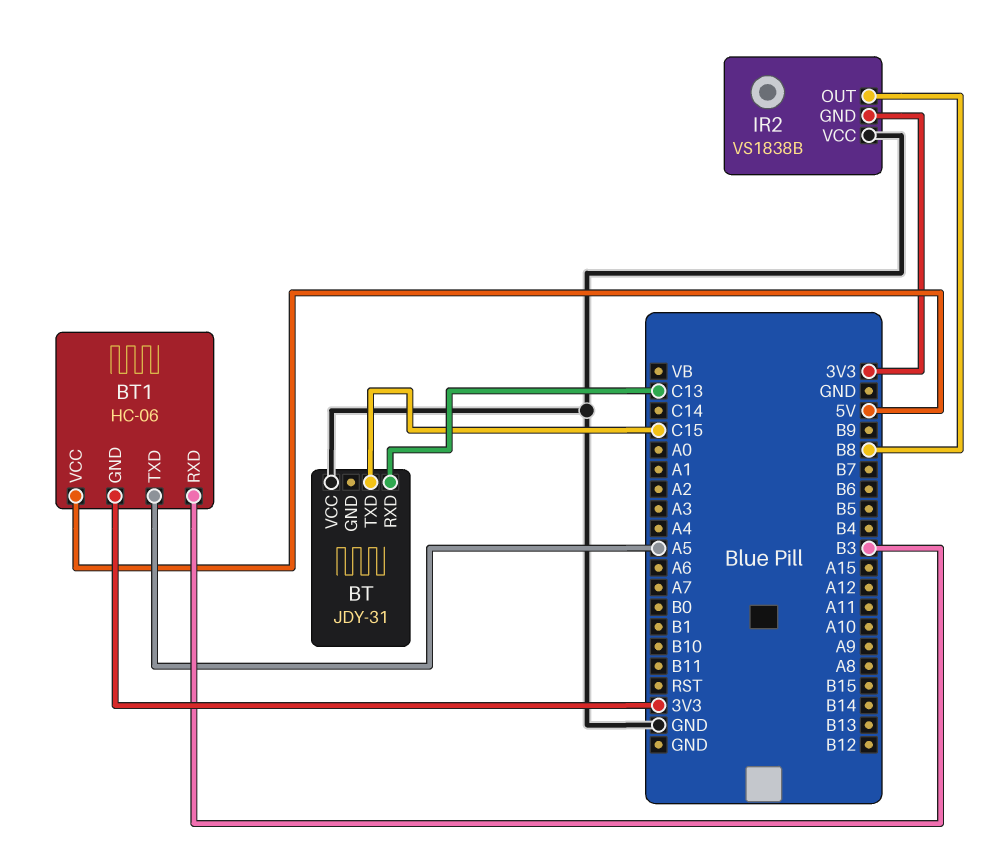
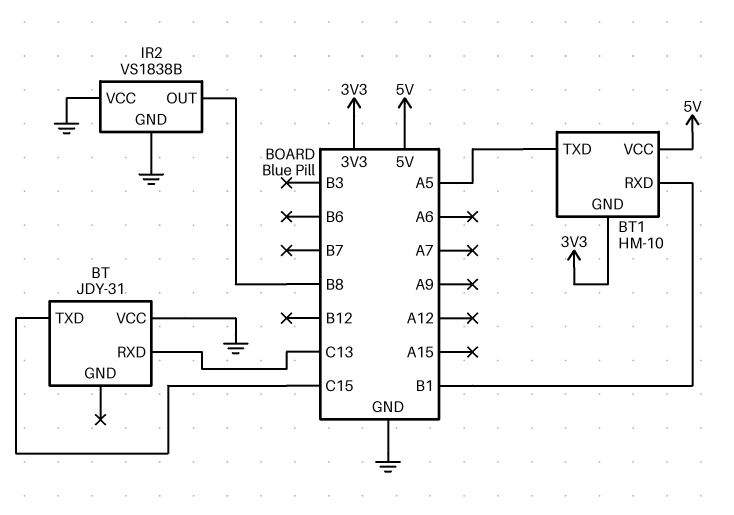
BT1: HC-06 -> HM-10
BT1 pin RXD: B3 -> B1
IR2 pin GND: 3V3 -> GND

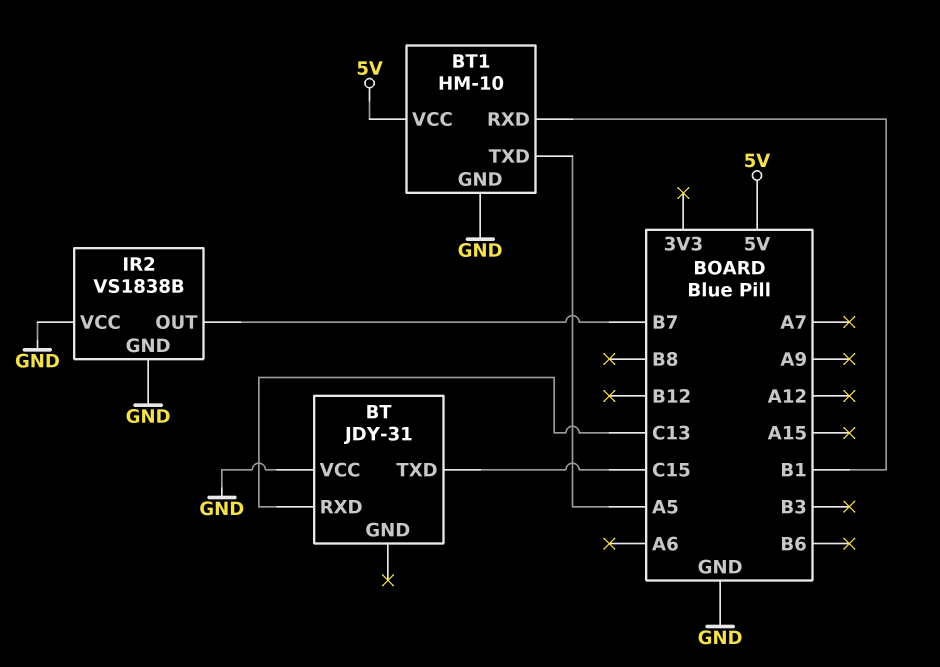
BT1 pin GND: 3V3 -> GND
IR2 pin OUT: B8 -> B7

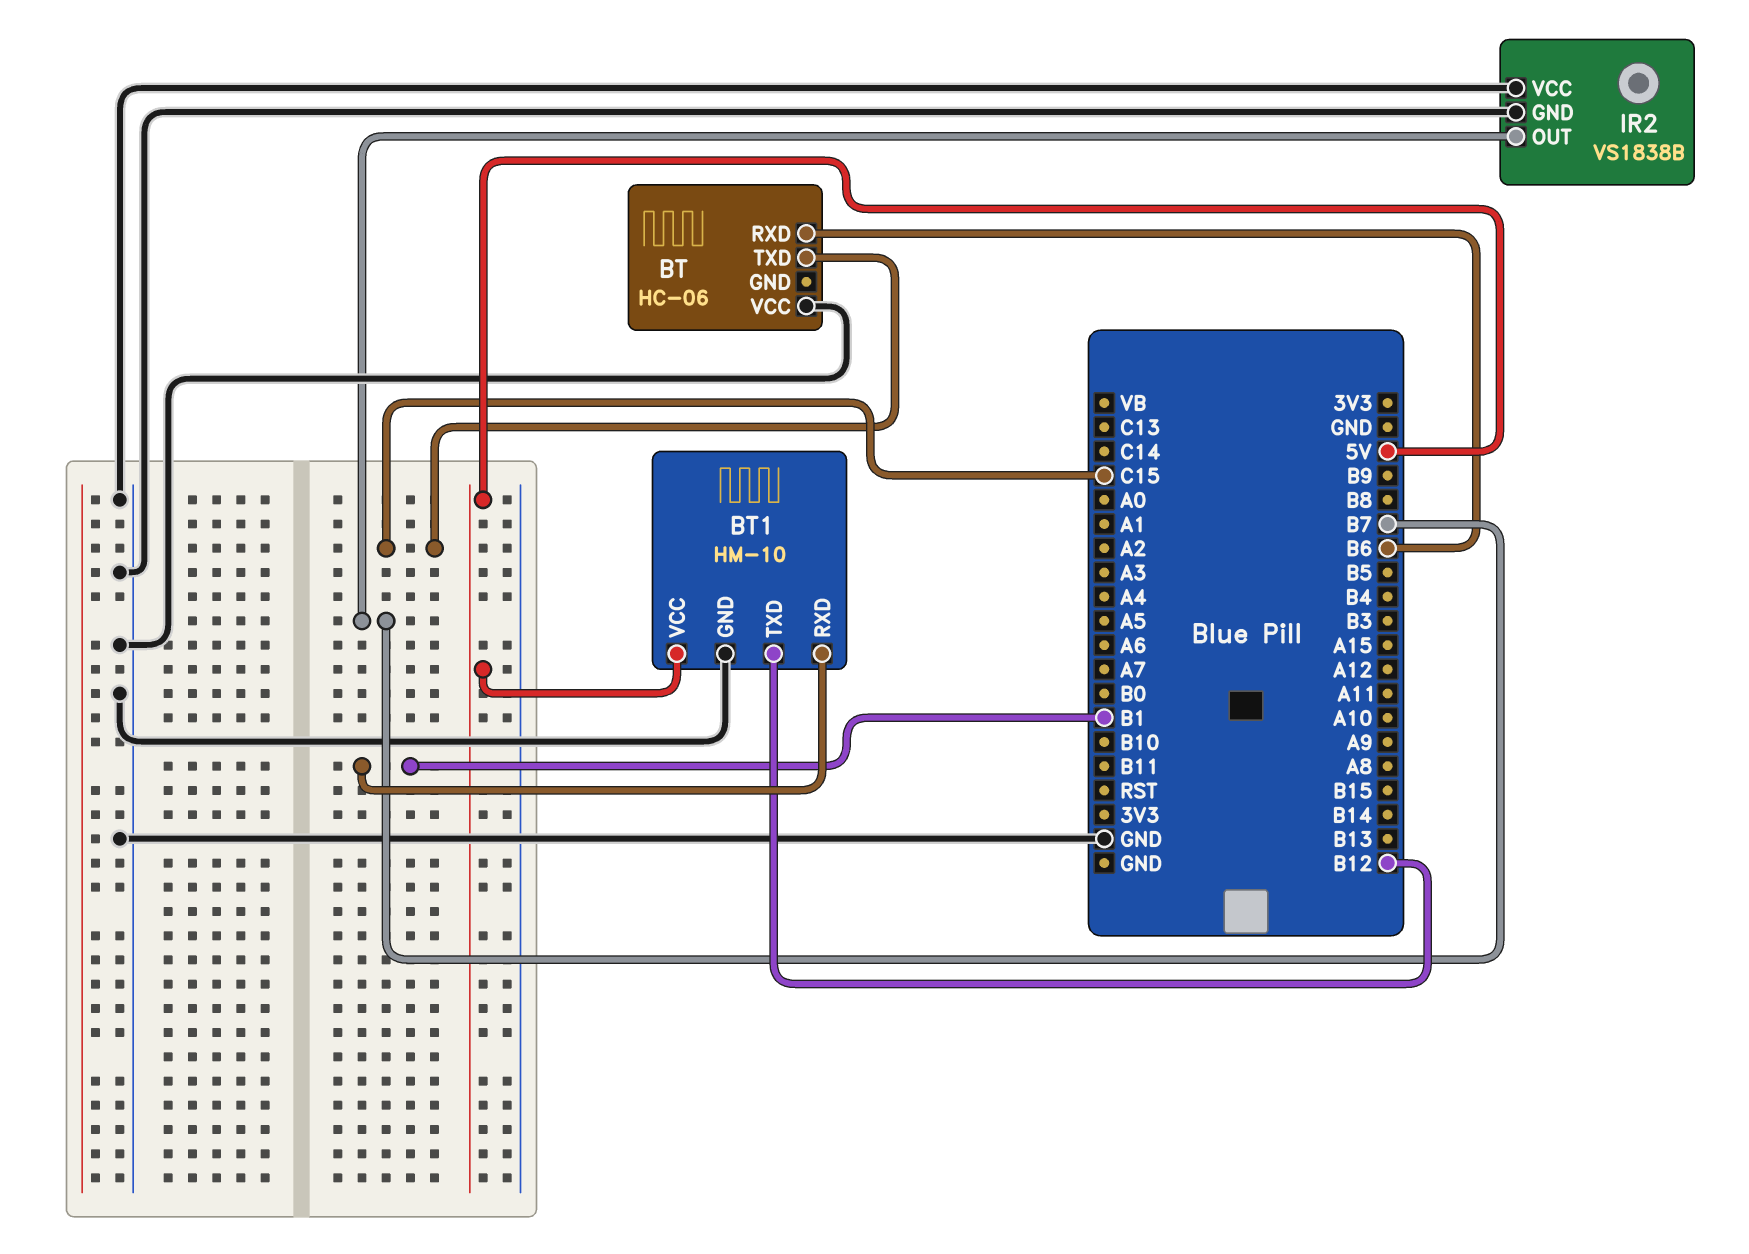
BT: JDY-31 -> HC-06
BT pin RXD: C13 -> B6
BT1 pin TXD: A5 -> B12

